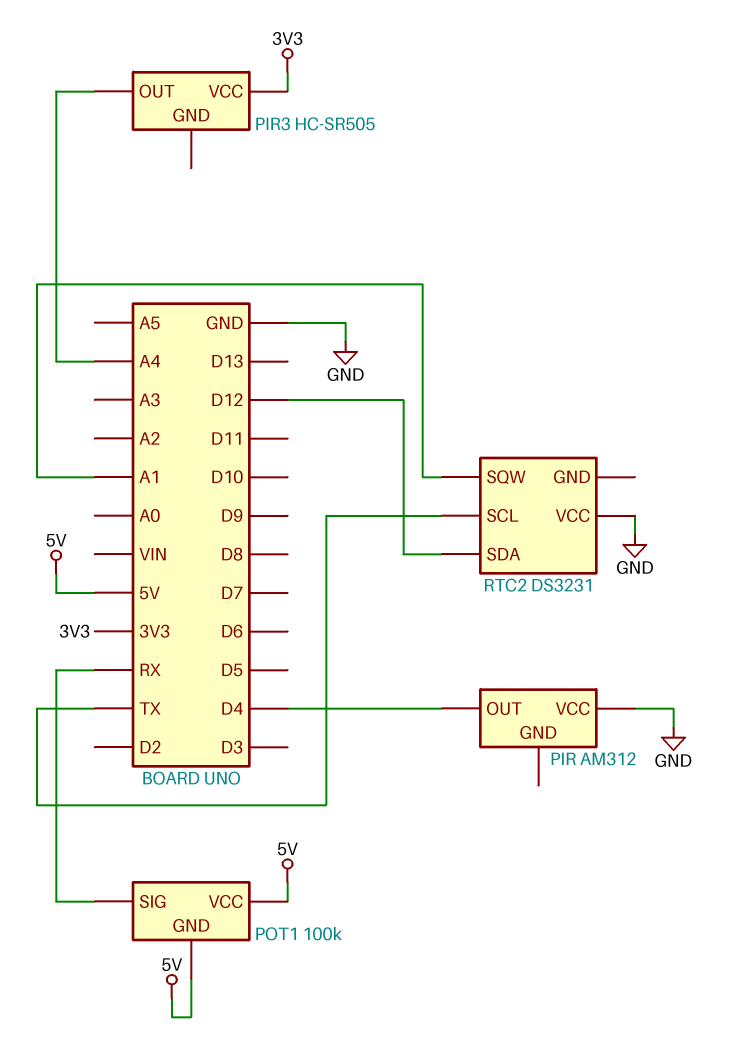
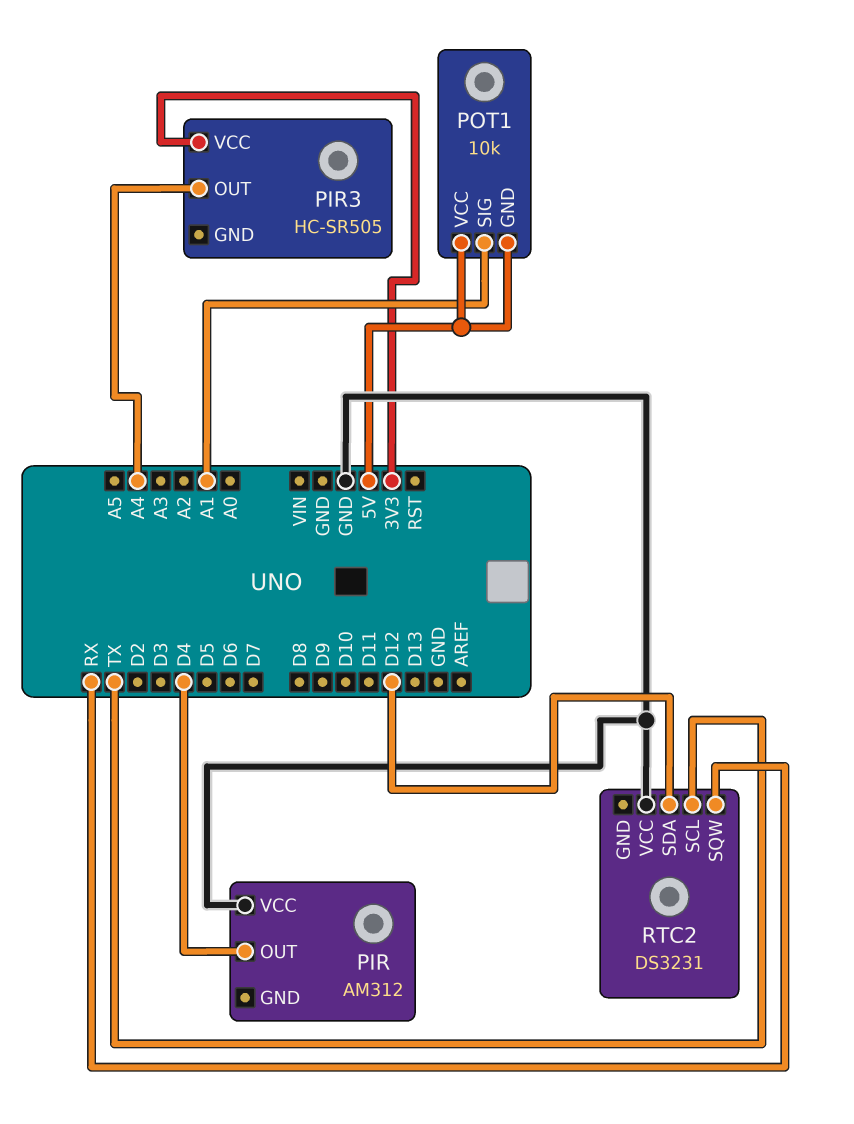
POT1: 100k -> 10k
POT1 pin SIG: RX -> A1
RTC2 pin SQW: A1 -> RX

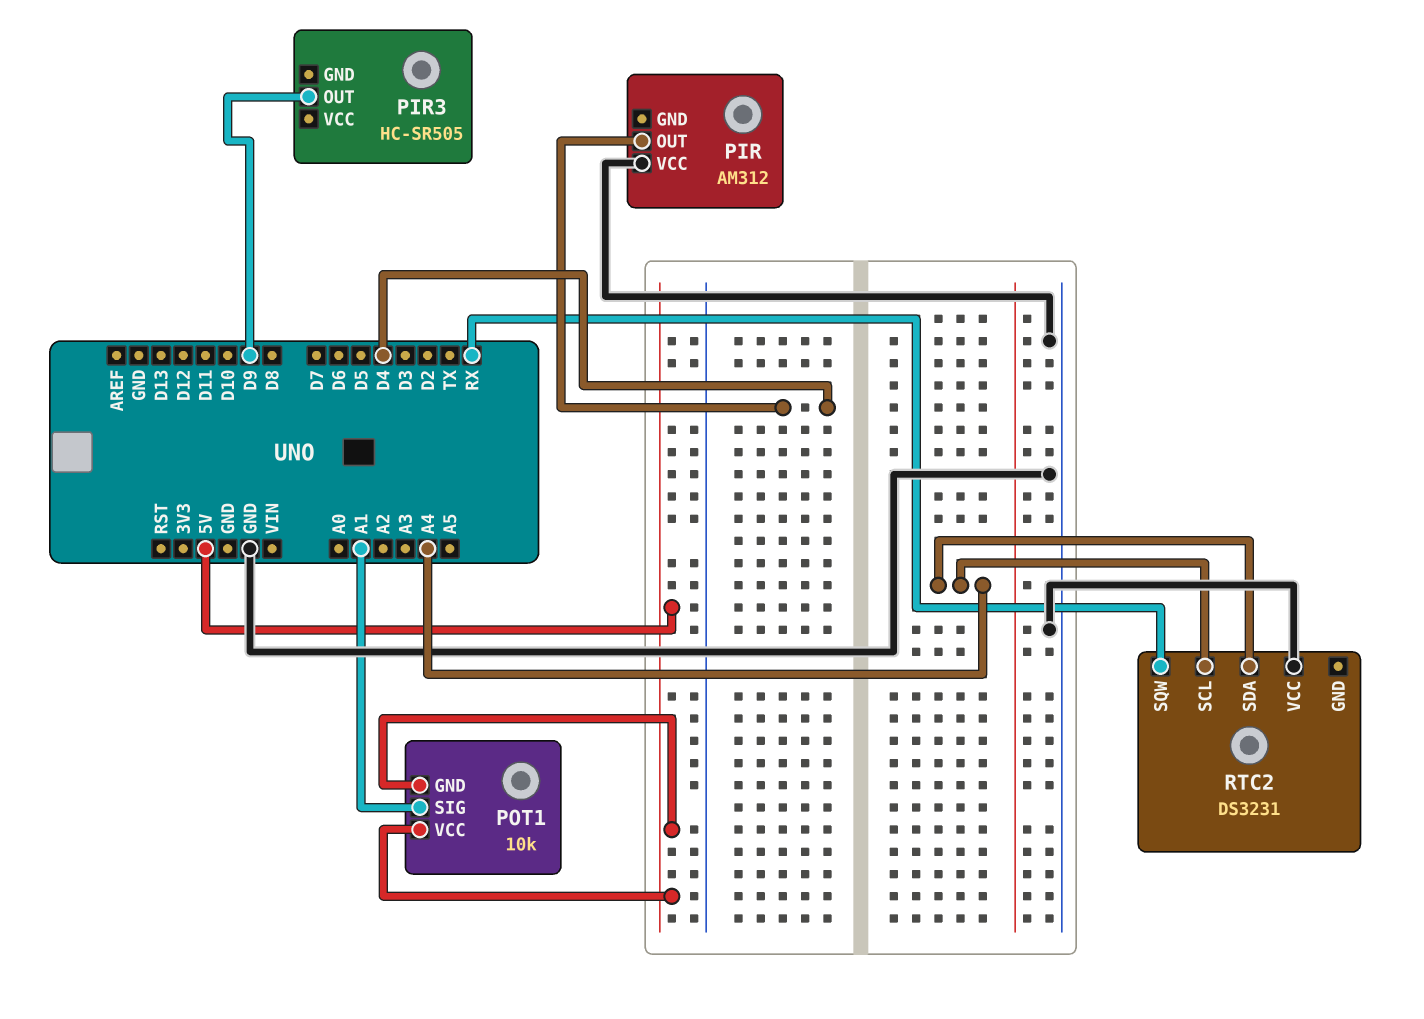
PIR3 pin OUT: A4 -> D9
PIR3 pin VCC: 3V3 -> none
RTC2 pin SCL: TX -> A4
RTC2 pin SDA: D12 -> A4

